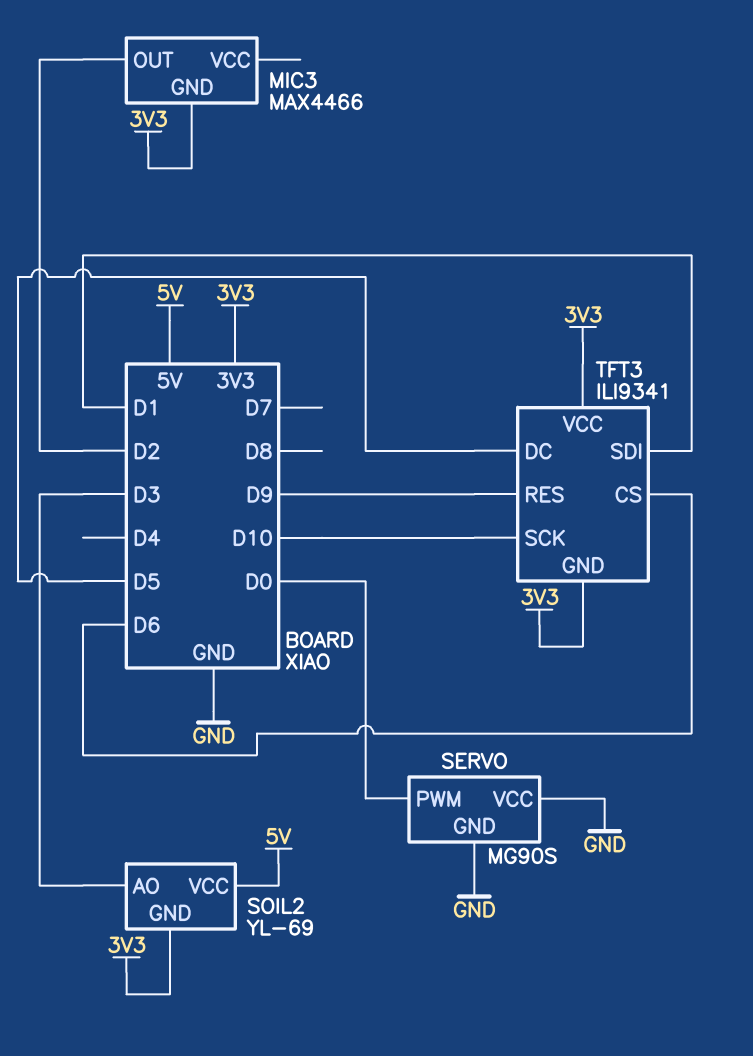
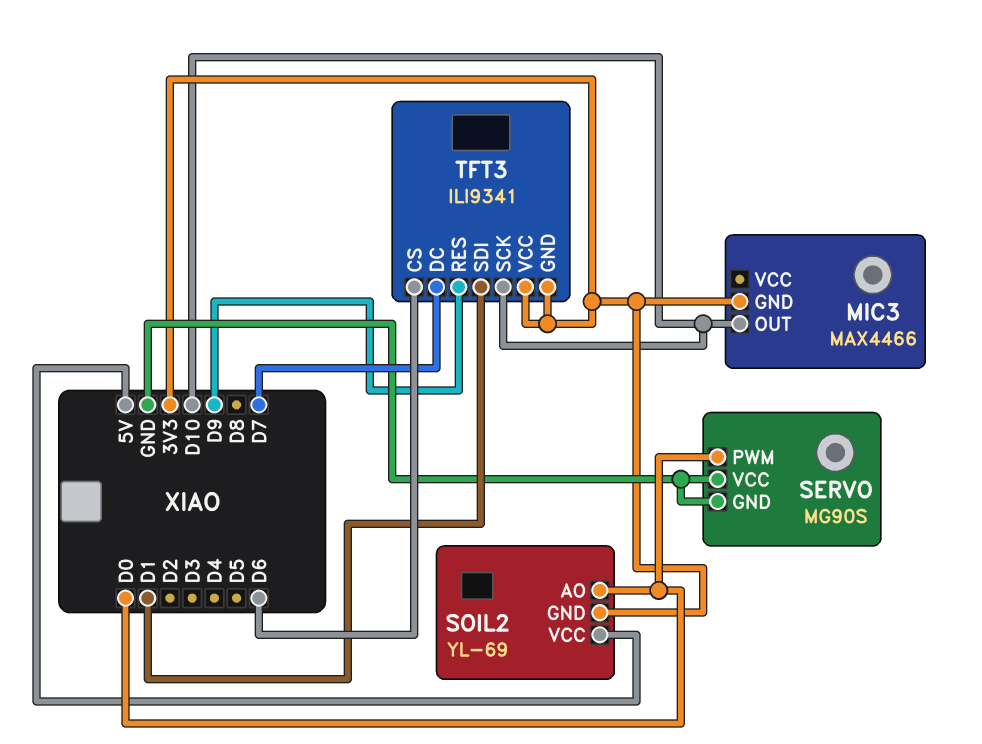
MIC3 pin OUT: D2 -> D10
SOIL2 pin AO: D3 -> D0
TFT3 pin DC: D5 -> D7

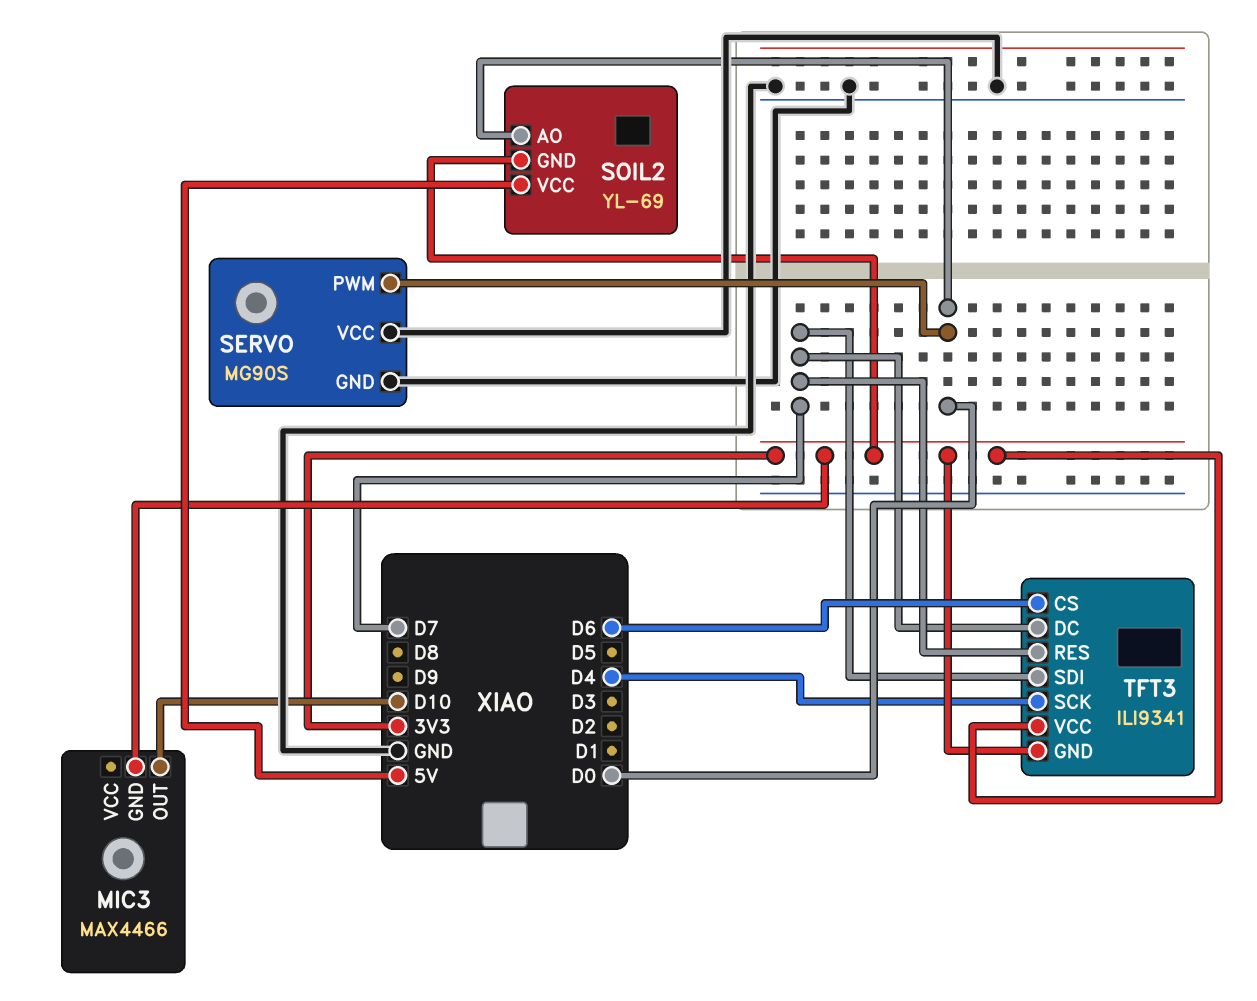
TFT3 pin RES: D9 -> D7
TFT3 pin SCK: D10 -> D4
TFT3 pin SDI: D1 -> D7

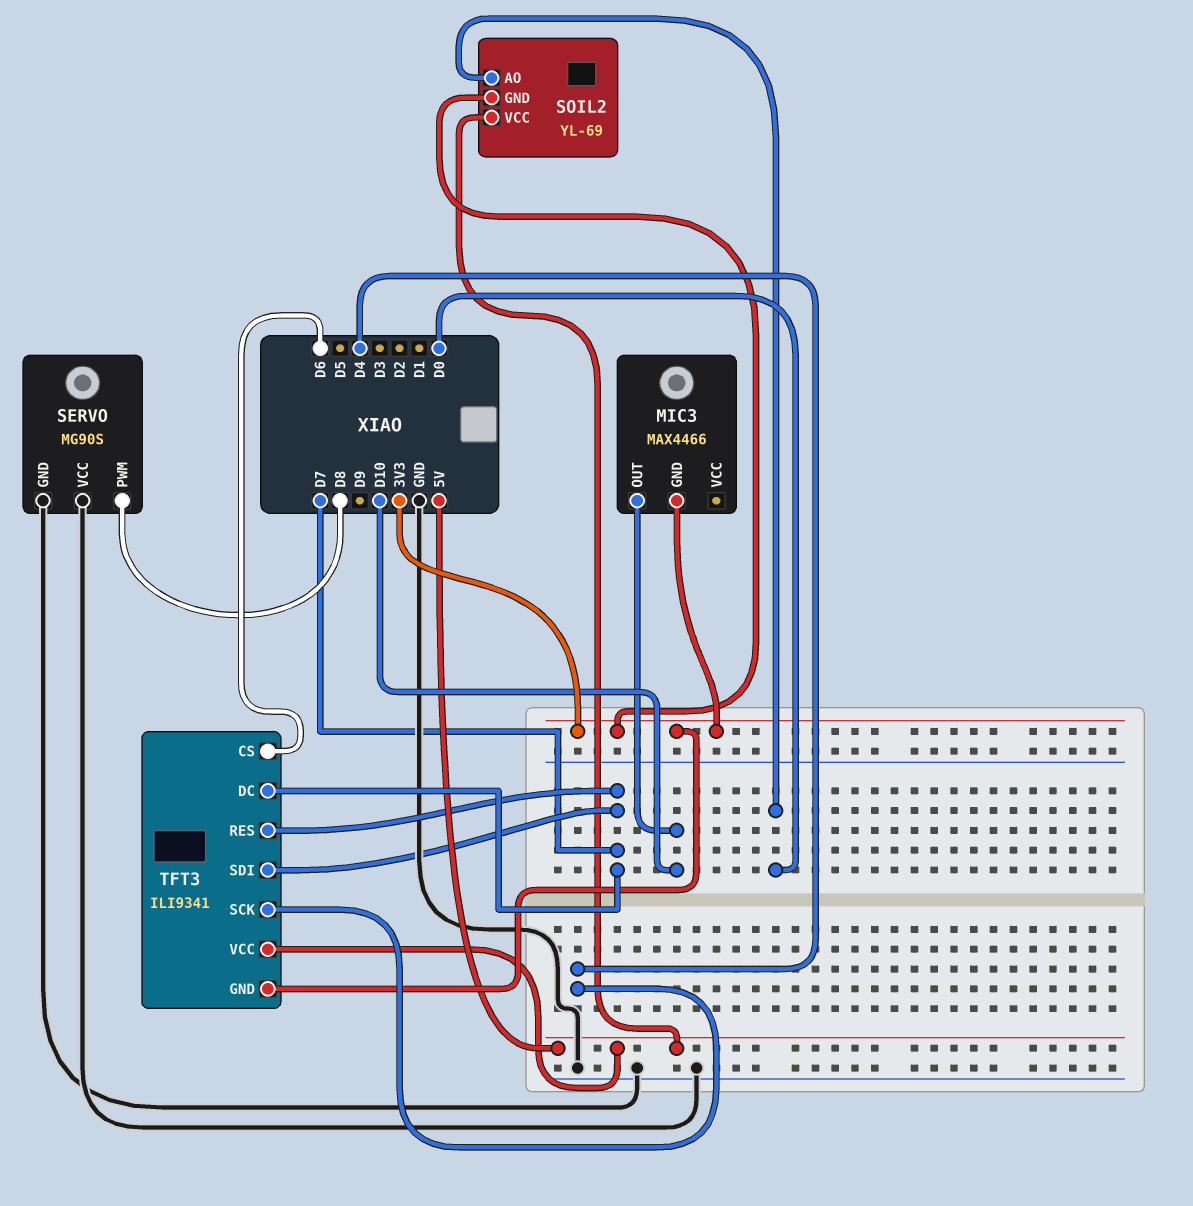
SERVO pin PWM: D0 -> D8
TFT3 pin VCC: 3V3 -> 5V

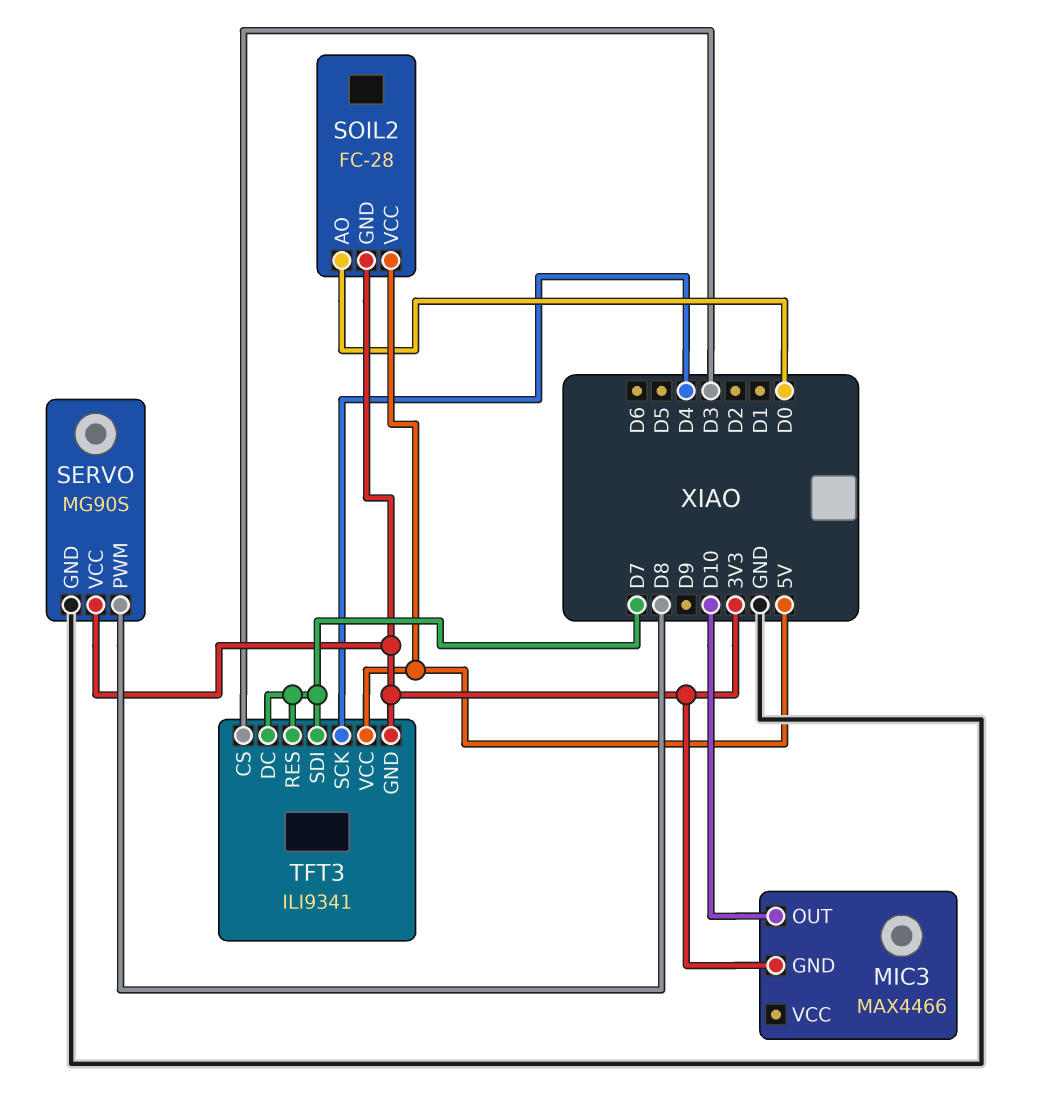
SERVO pin VCC: GND -> 3V3
SOIL2: YL-69 -> FC-28
TFT3 pin CS: D6 -> D3

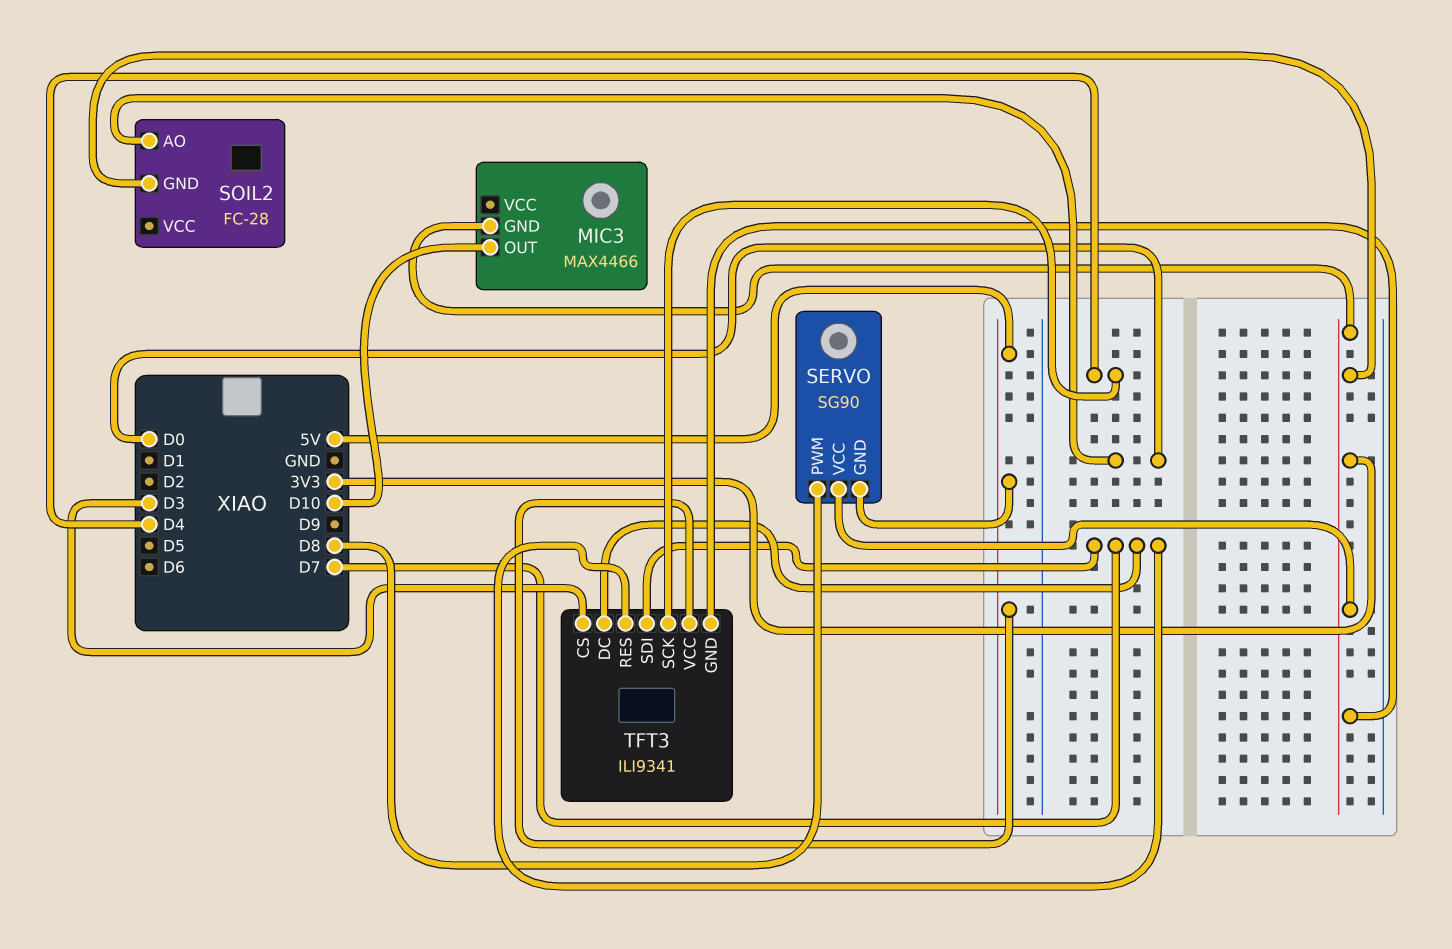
SERVO: MG90S -> SG90
SERVO pin GND: GND -> 5V
SOIL2 pin VCC: 5V -> none

